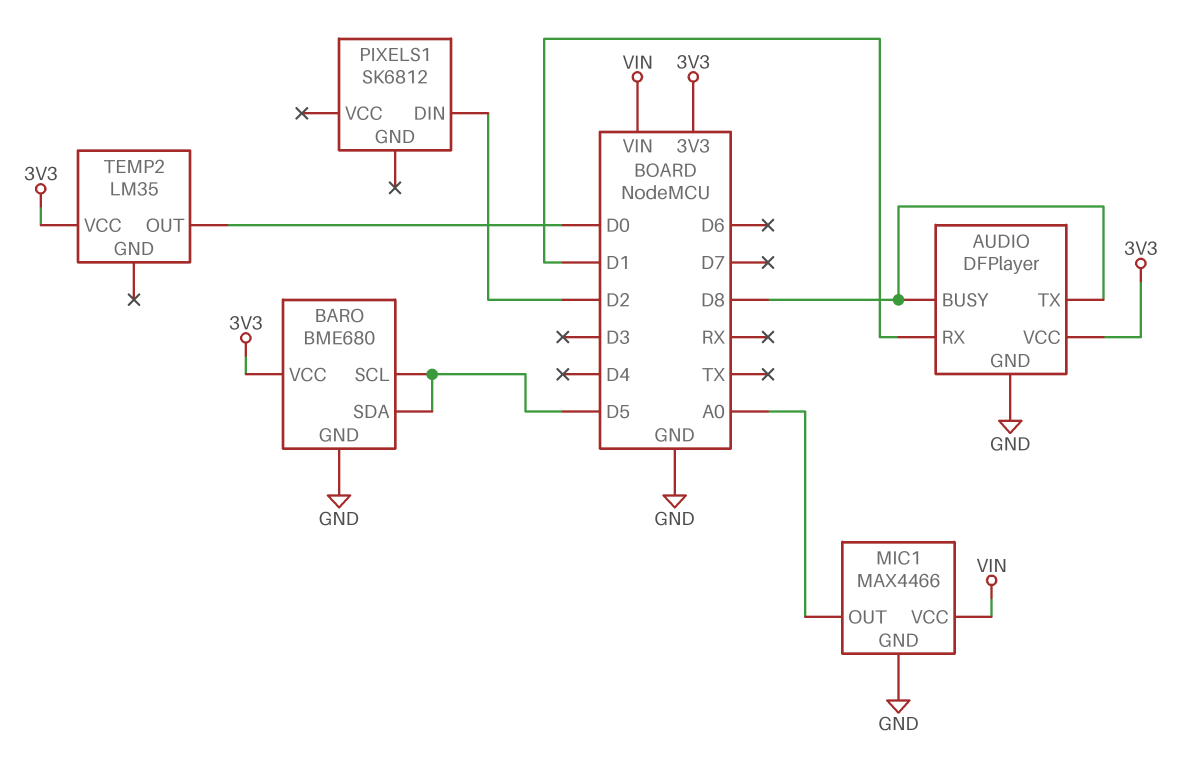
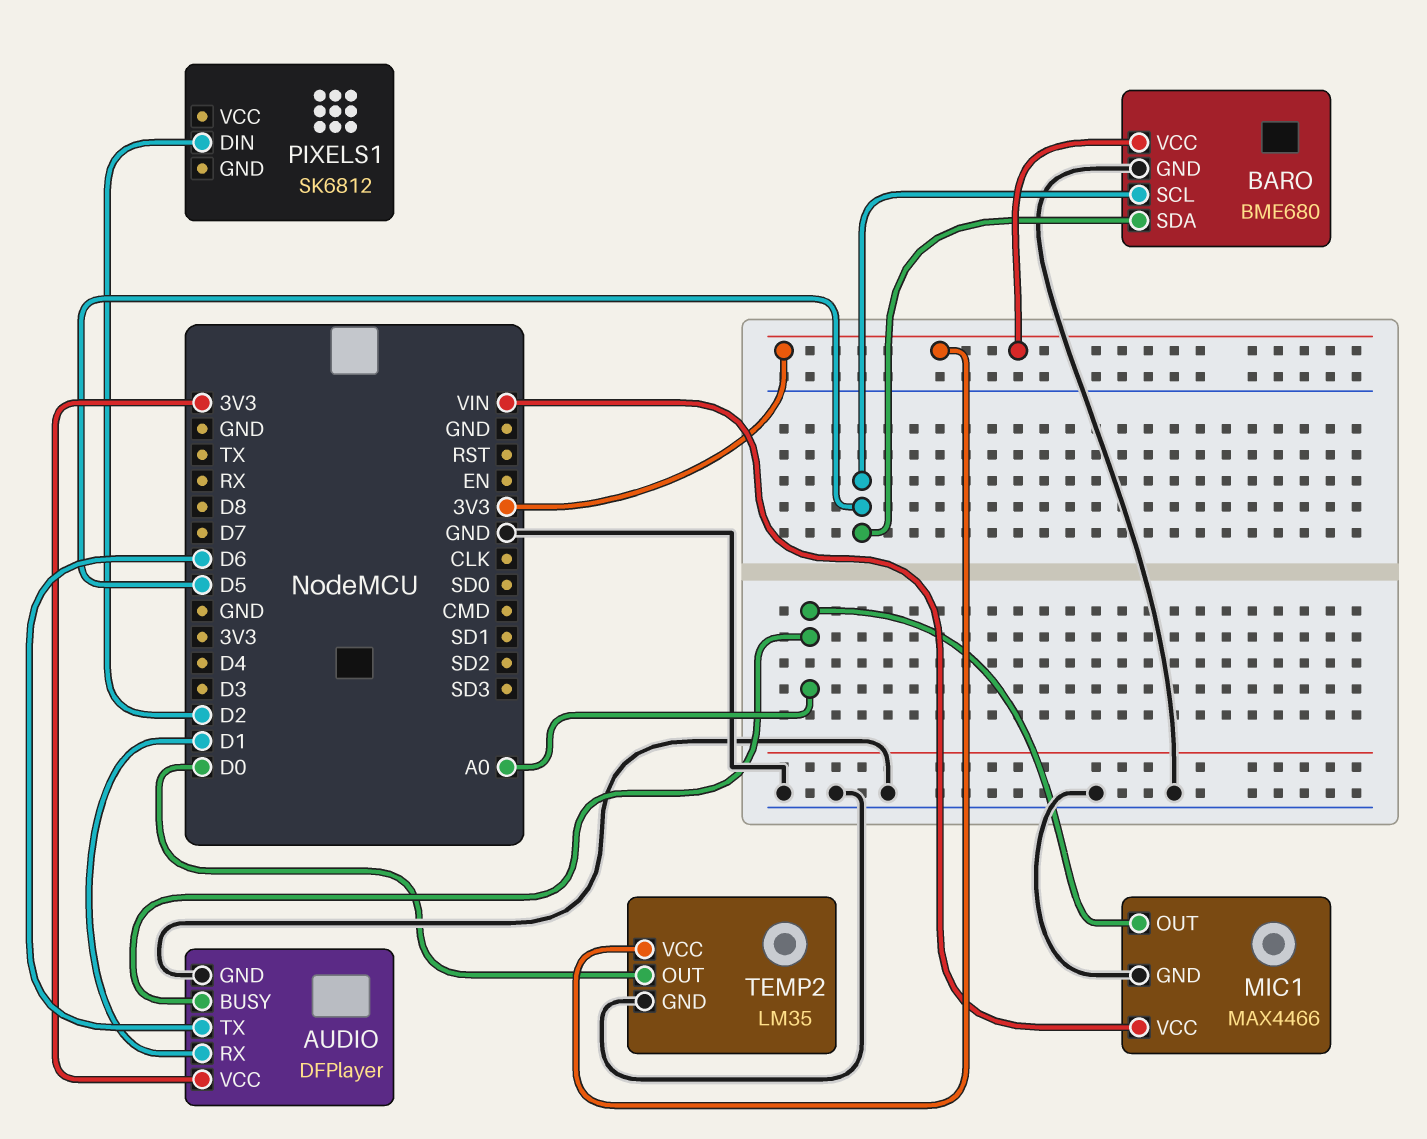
AUDIO pin BUSY: D8 -> A0
AUDIO pin TX: D8 -> D6
TEMP2 pin GND: none -> GND

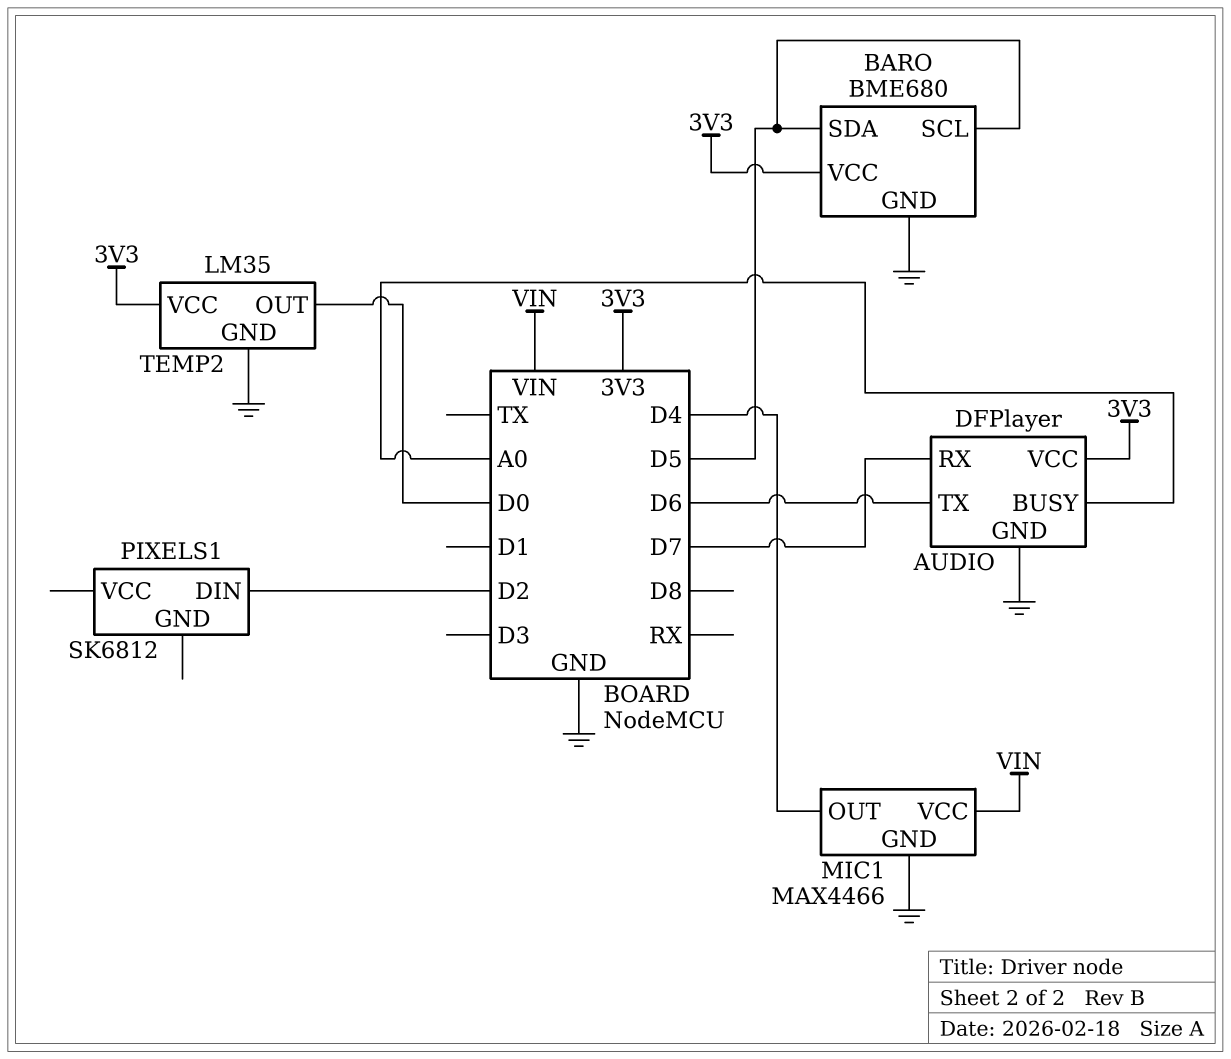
AUDIO pin RX: D1 -> D7
MIC1 pin OUT: A0 -> D4

